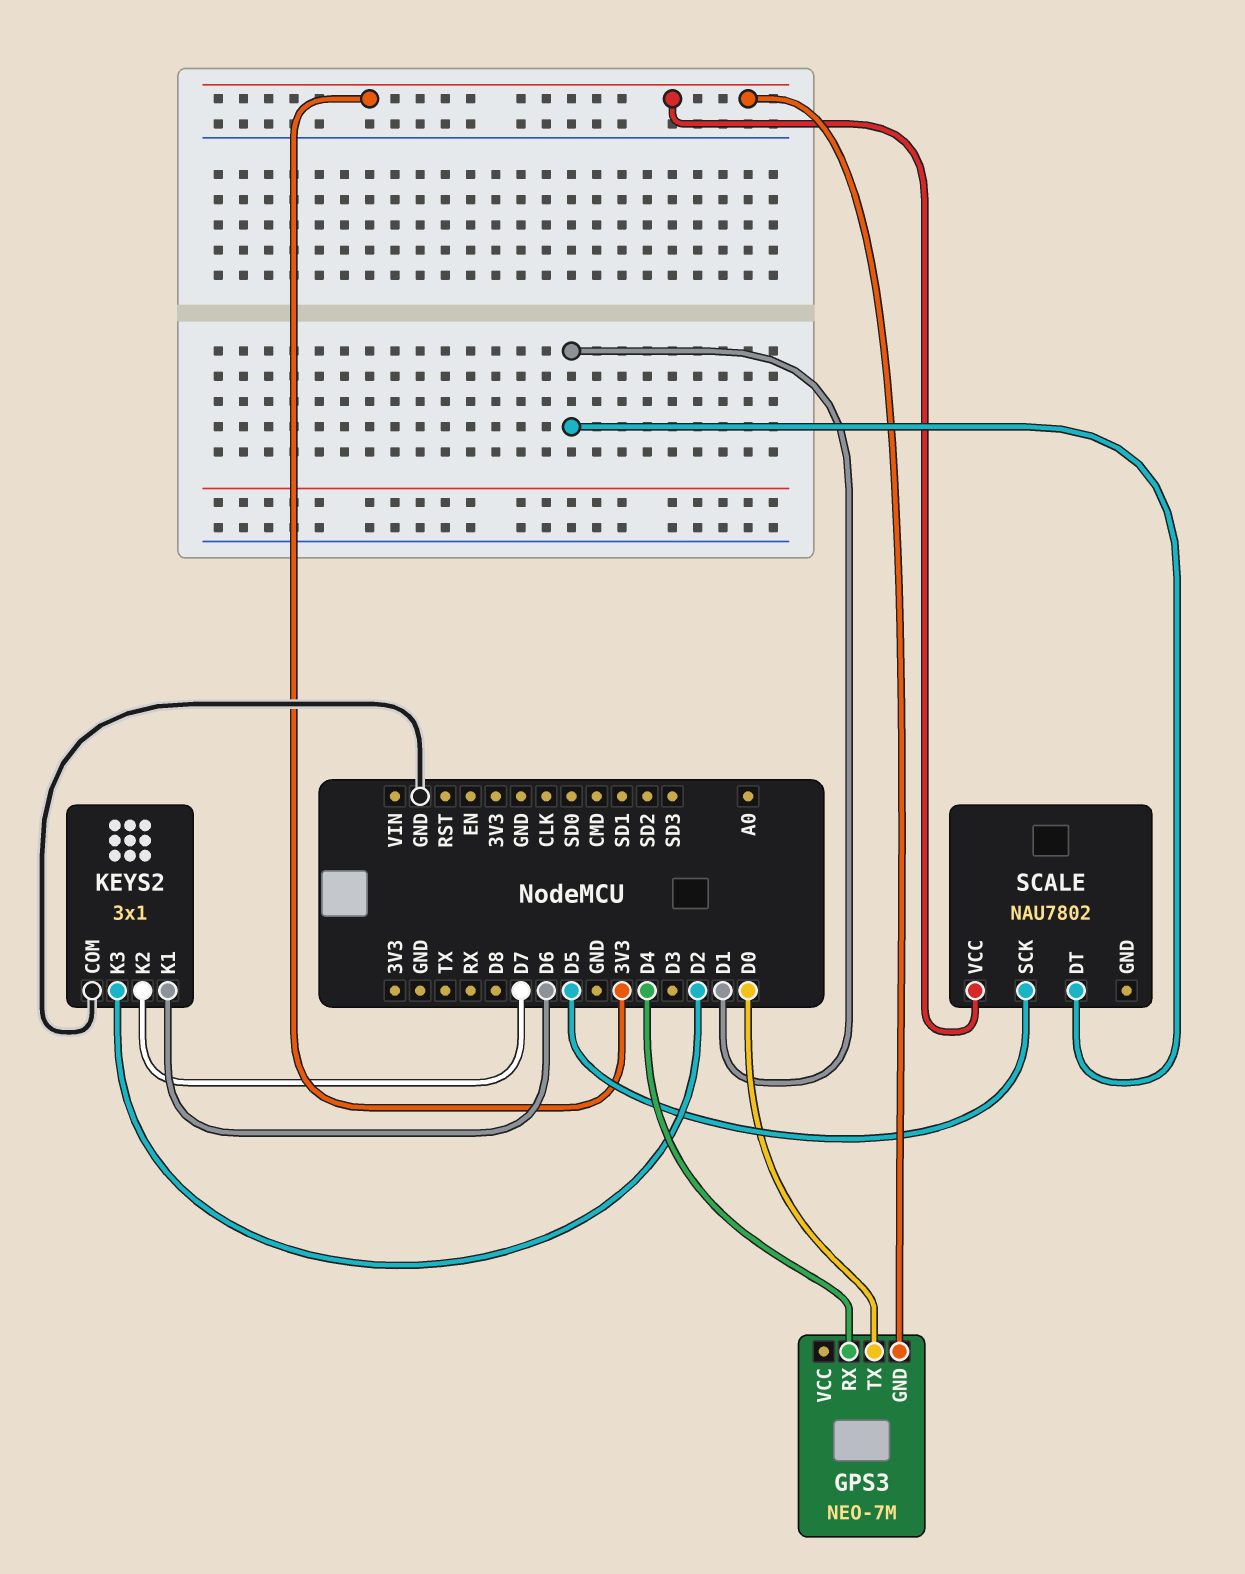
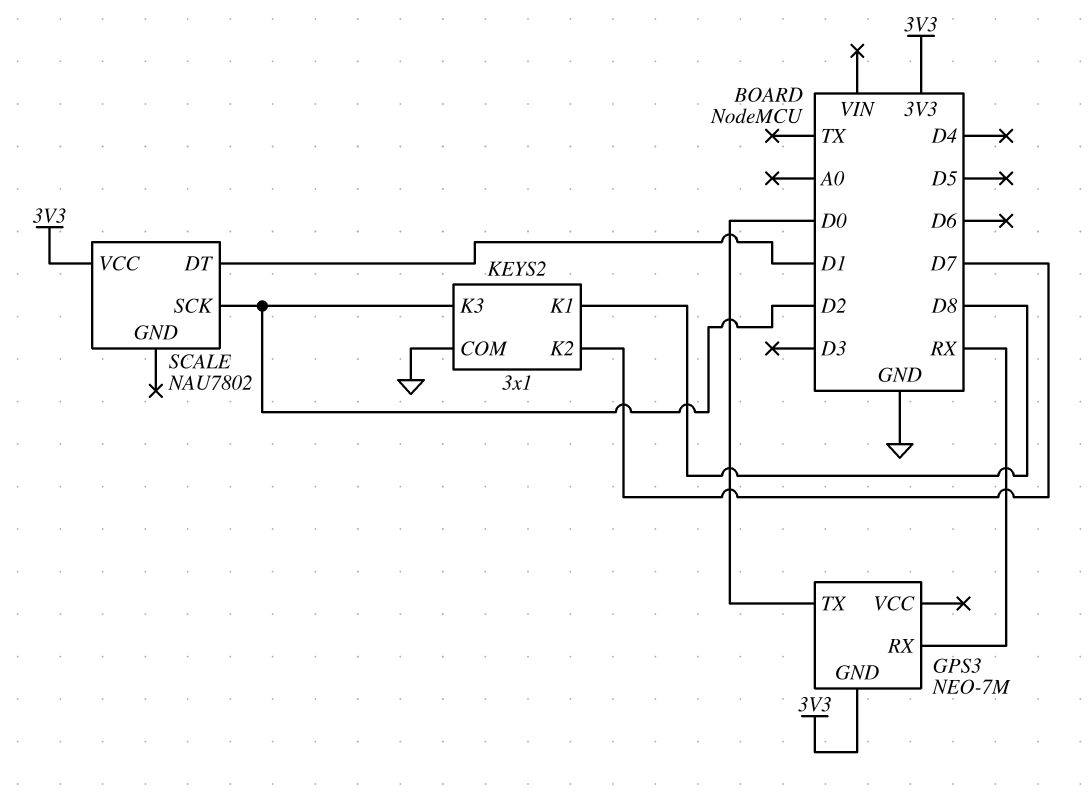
GPS3 pin RX: D4 -> RX
KEYS2 pin K1: D6 -> D8
SCALE pin SCK: D5 -> D2

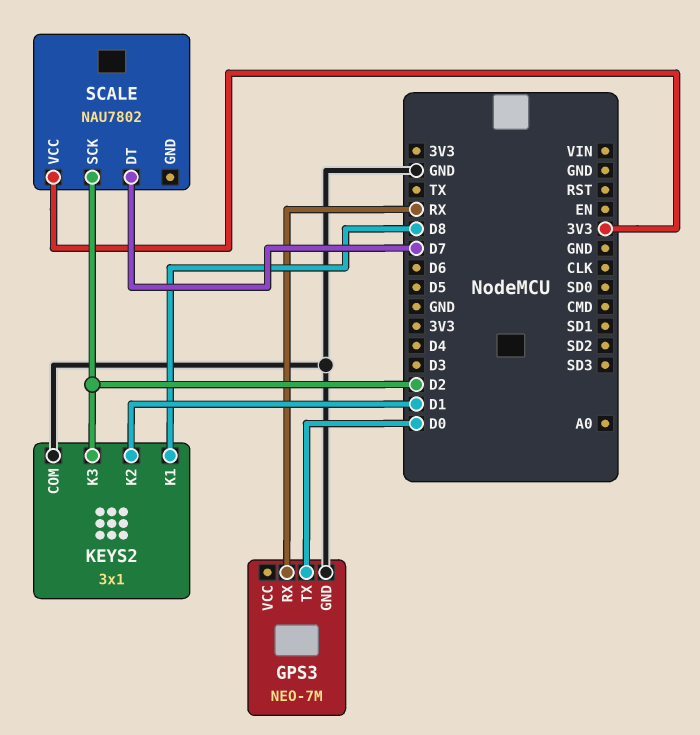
GPS3 pin GND: 3V3 -> GND
KEYS2 pin K2: D7 -> D1
SCALE pin DT: D1 -> D7

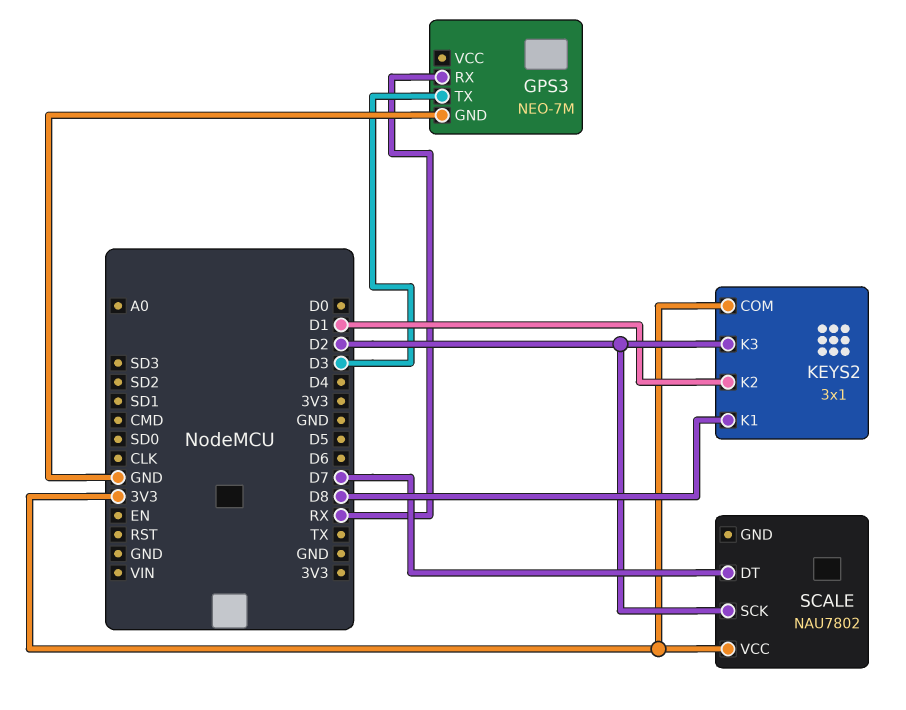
GPS3 pin TX: D0 -> D3
KEYS2 pin COM: GND -> 3V3

